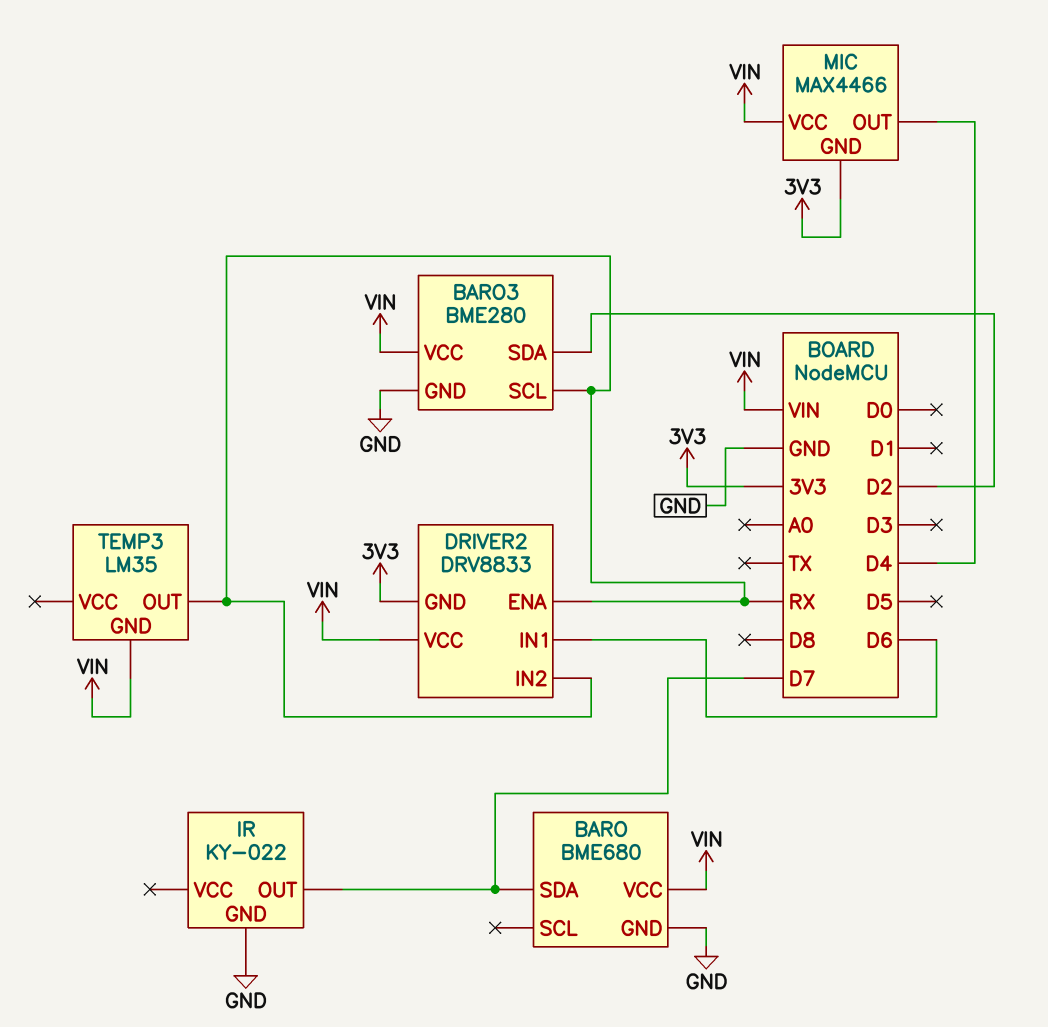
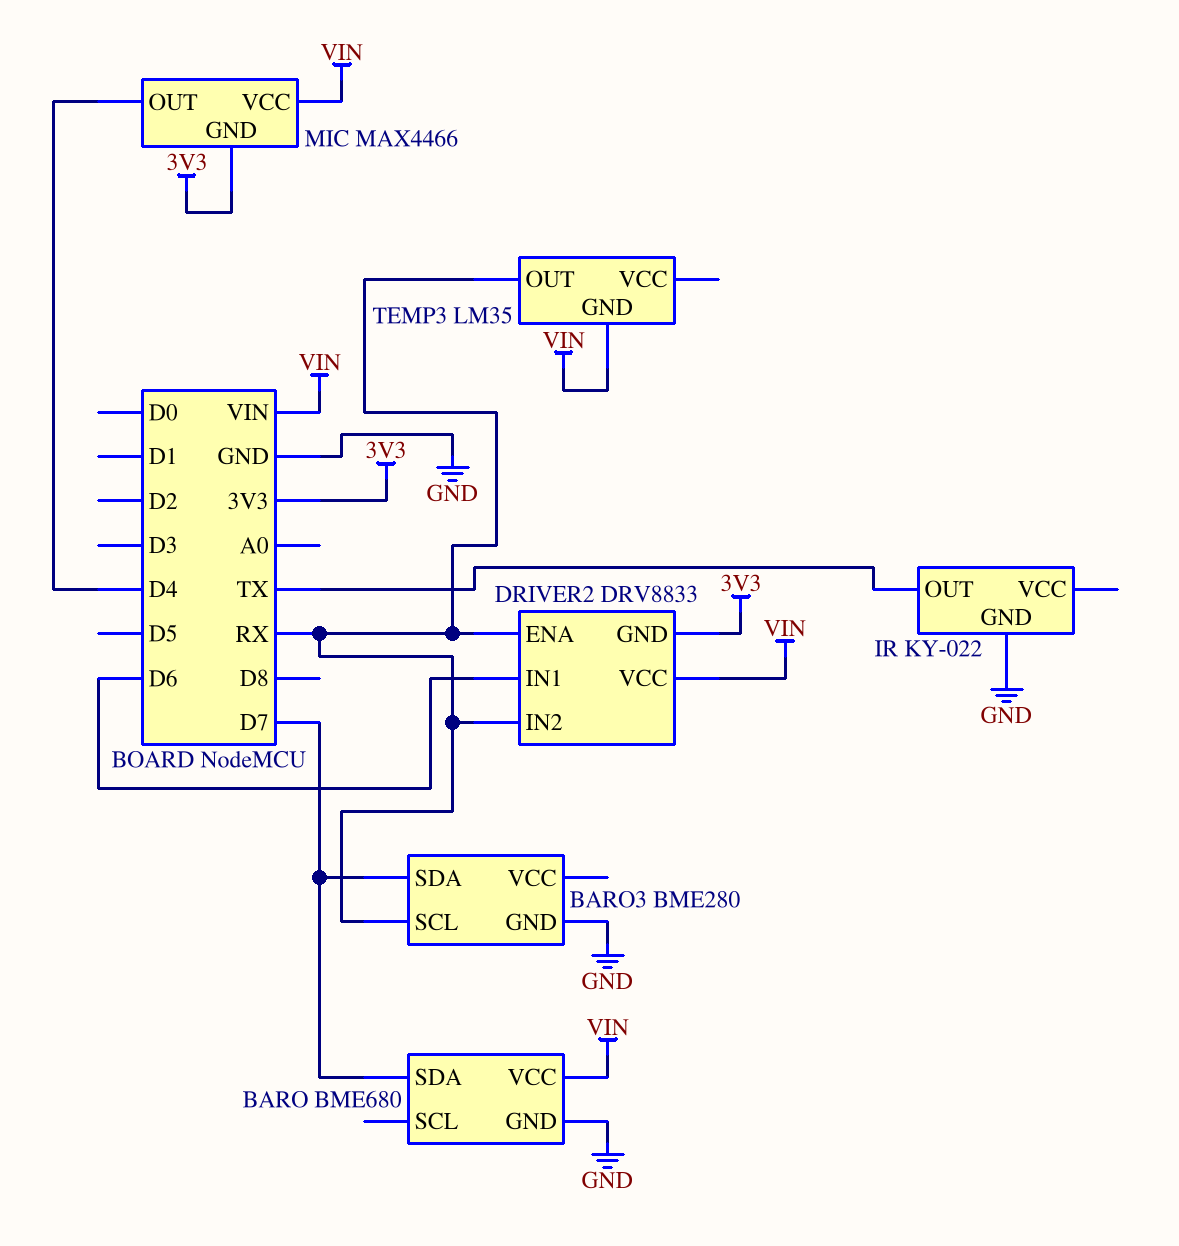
BARO3 pin SDA: D2 -> D7
BARO3 pin VCC: VIN -> none
IR pin OUT: D7 -> TX

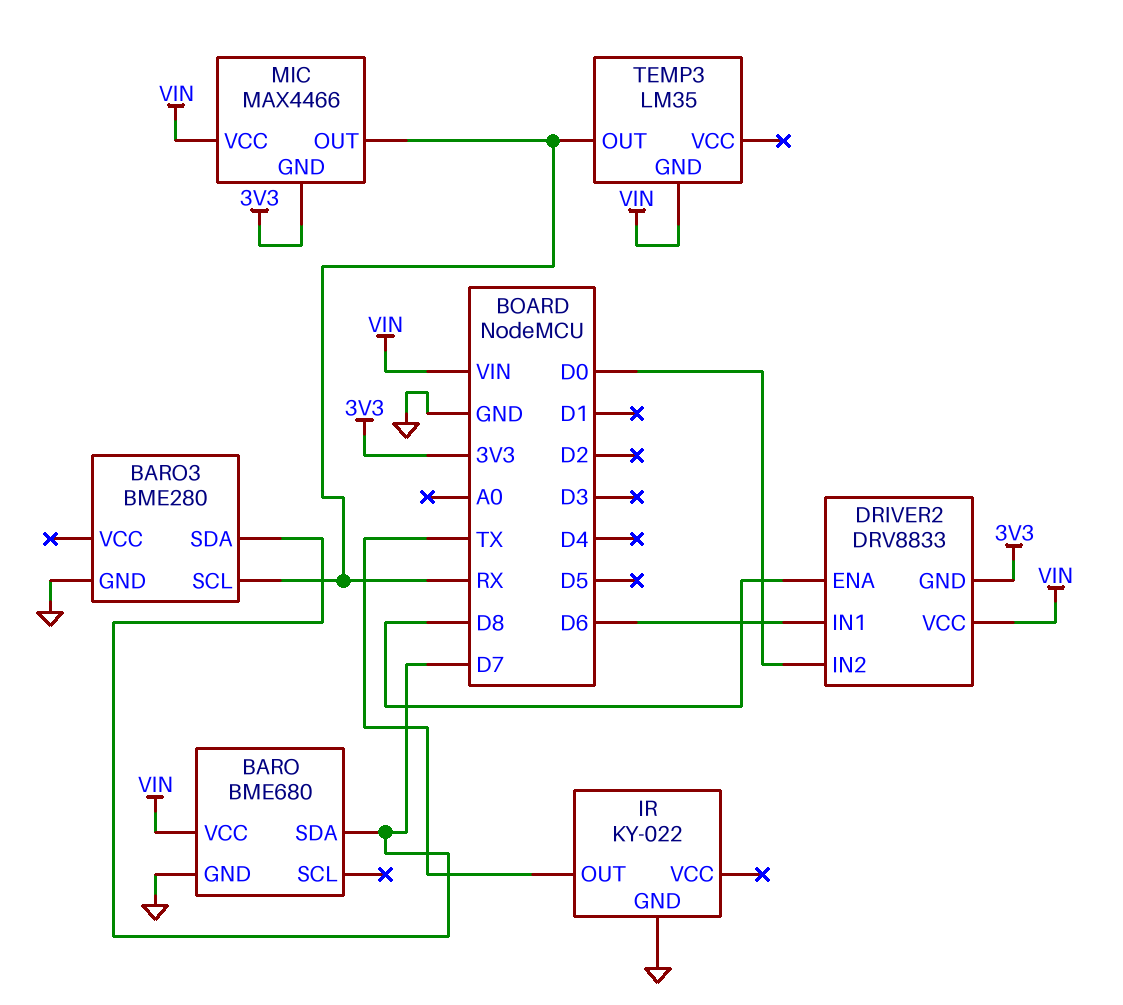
DRIVER2 pin ENA: RX -> D8
DRIVER2 pin IN2: RX -> D0
MIC pin OUT: D4 -> RX

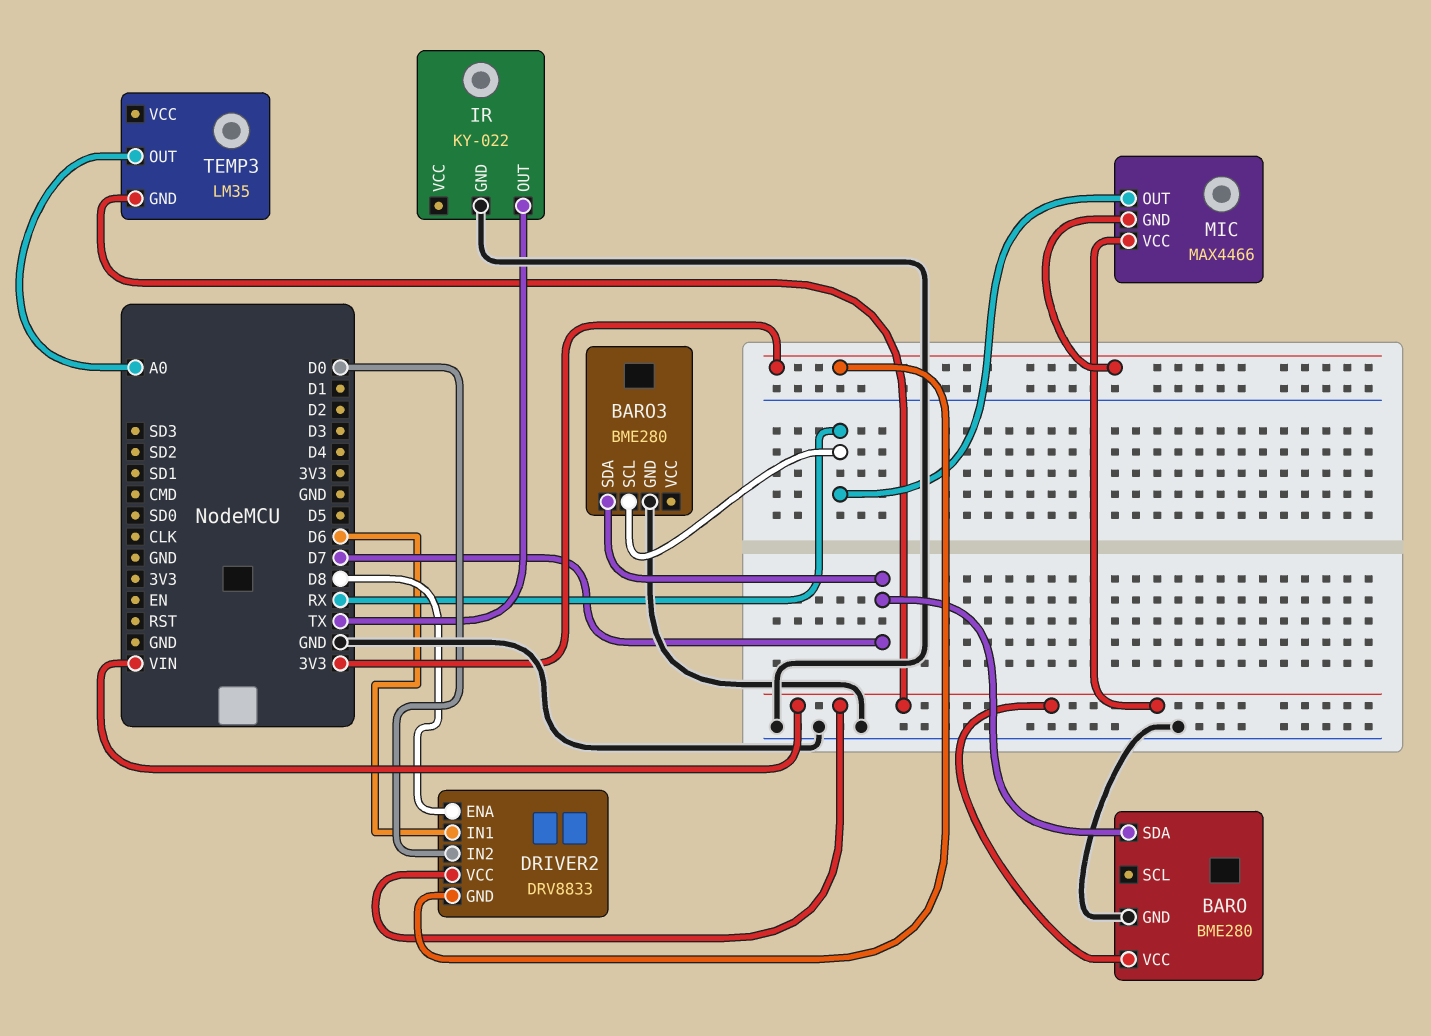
BARO: BME680 -> BME280
TEMP3 pin OUT: RX -> A0

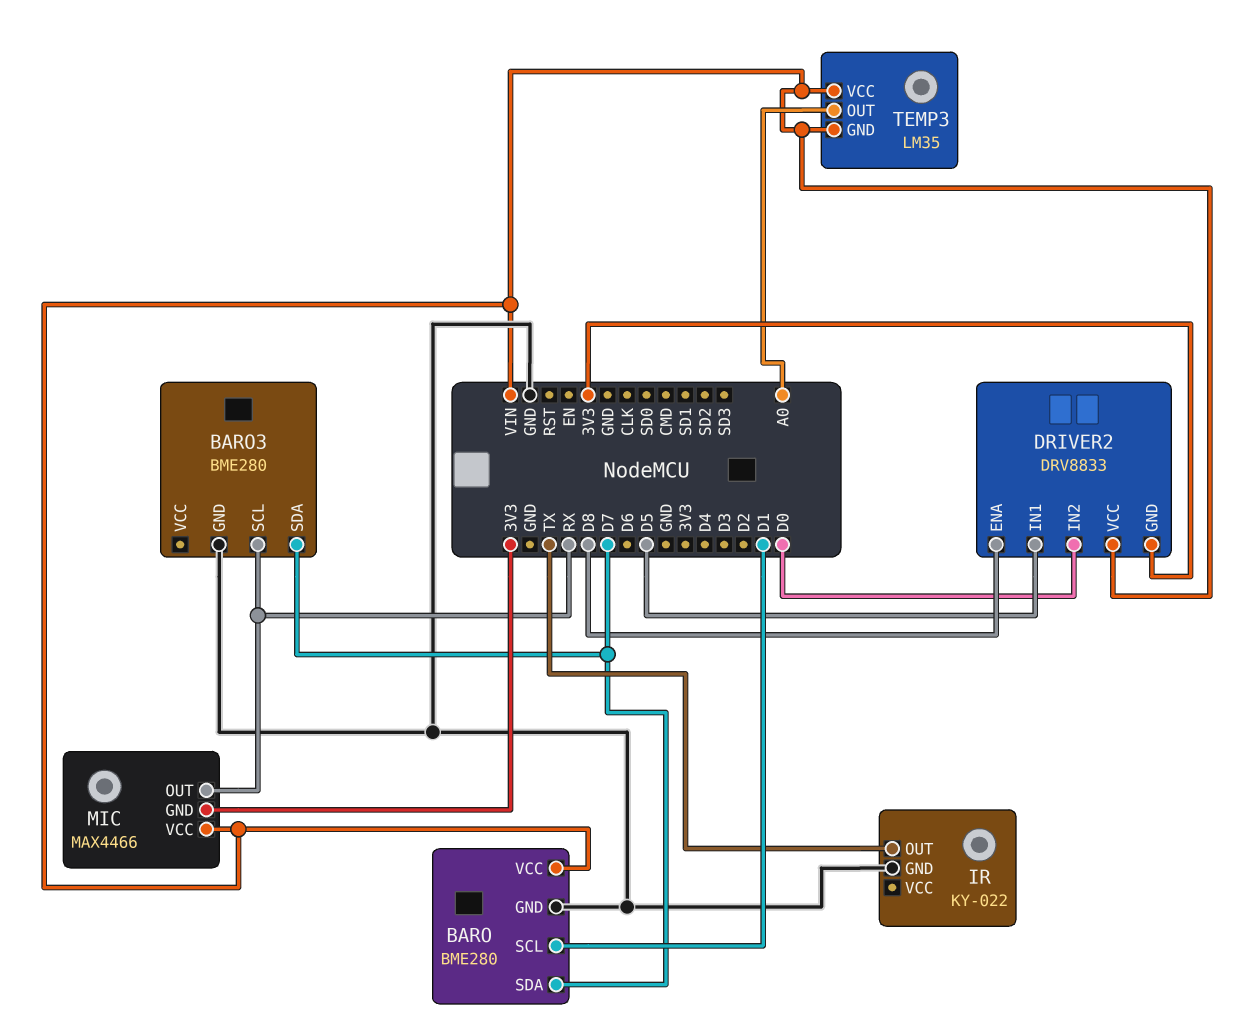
BARO pin SCL: none -> D1
DRIVER2 pin IN1: D6 -> D5
TEMP3 pin VCC: none -> VIN

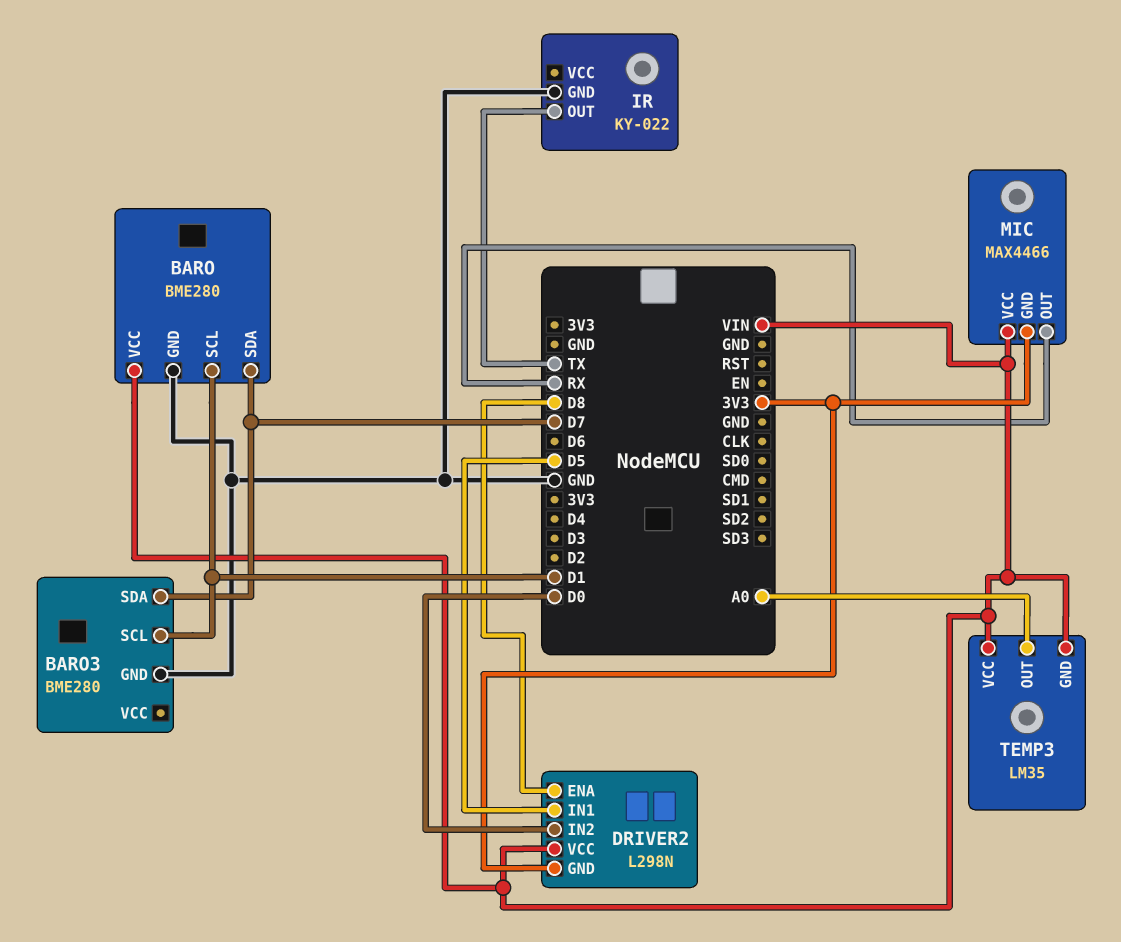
BARO3 pin SCL: RX -> D1
DRIVER2: DRV8833 -> L298N

